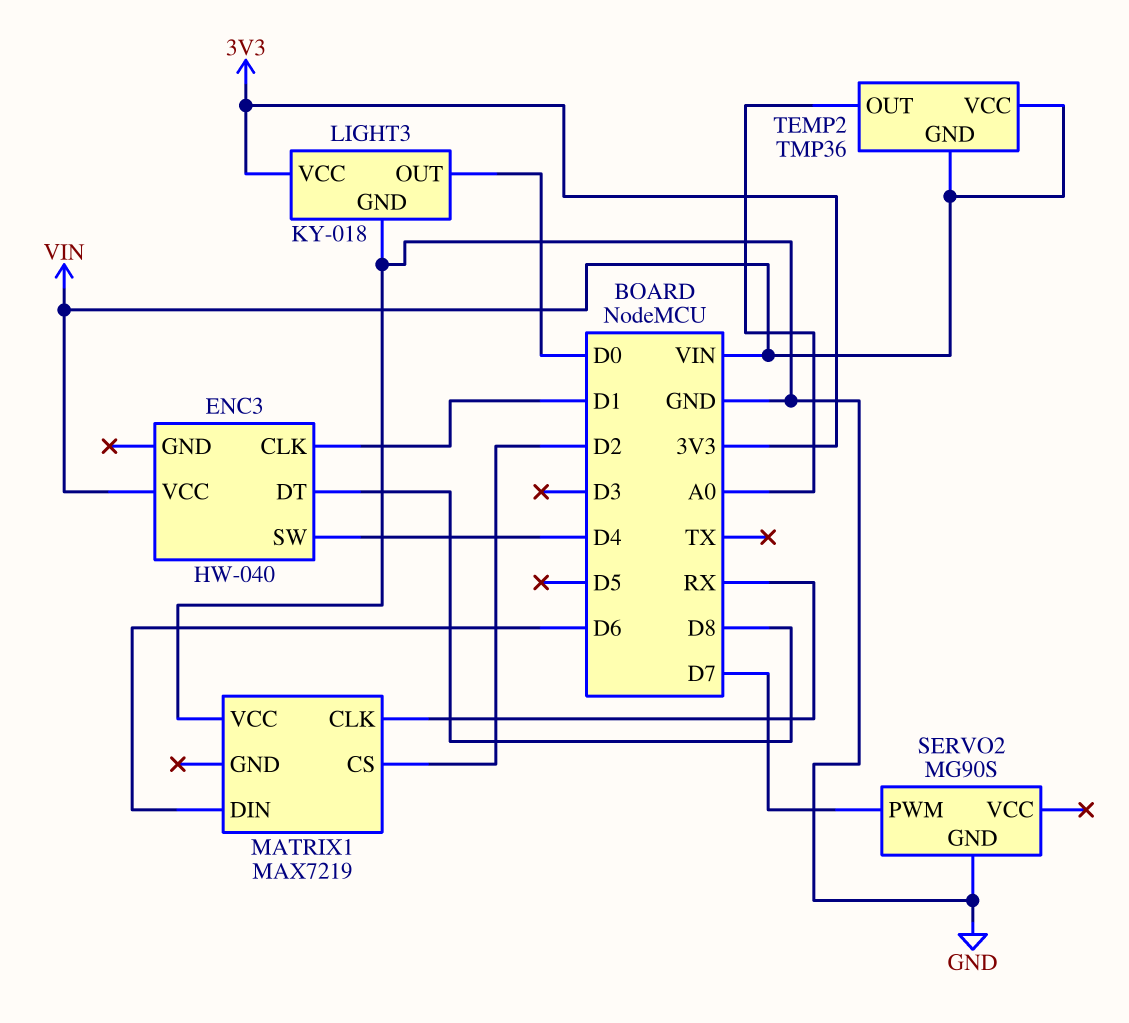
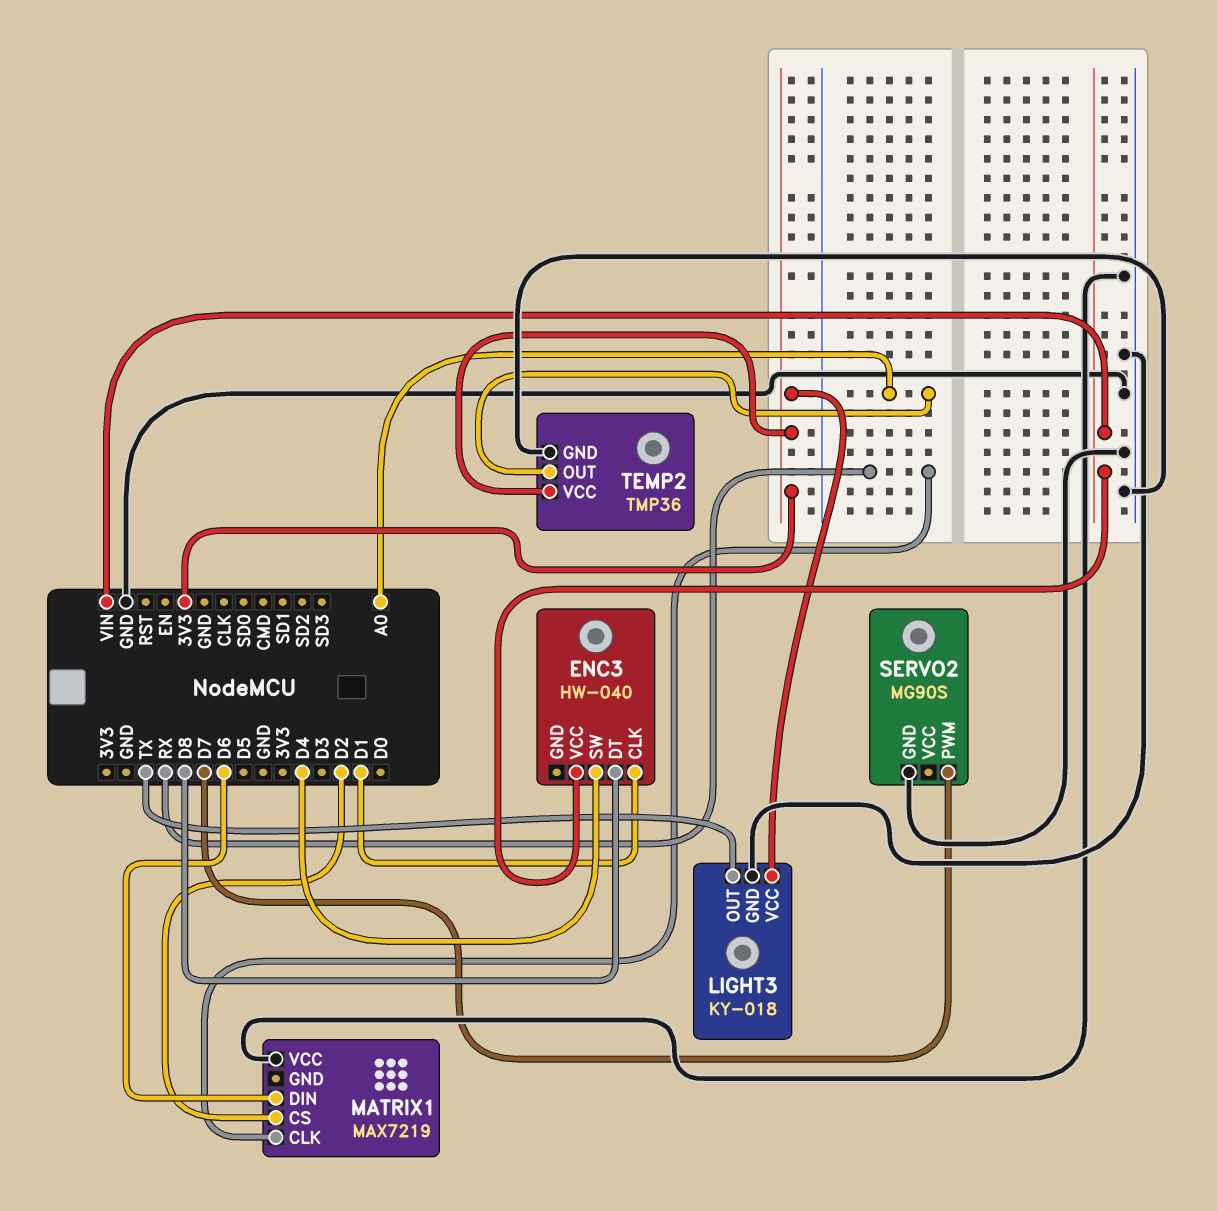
LIGHT3 pin OUT: D0 -> TX
TEMP2 pin GND: VIN -> GND
TEMP2 pin VCC: VIN -> 3V3

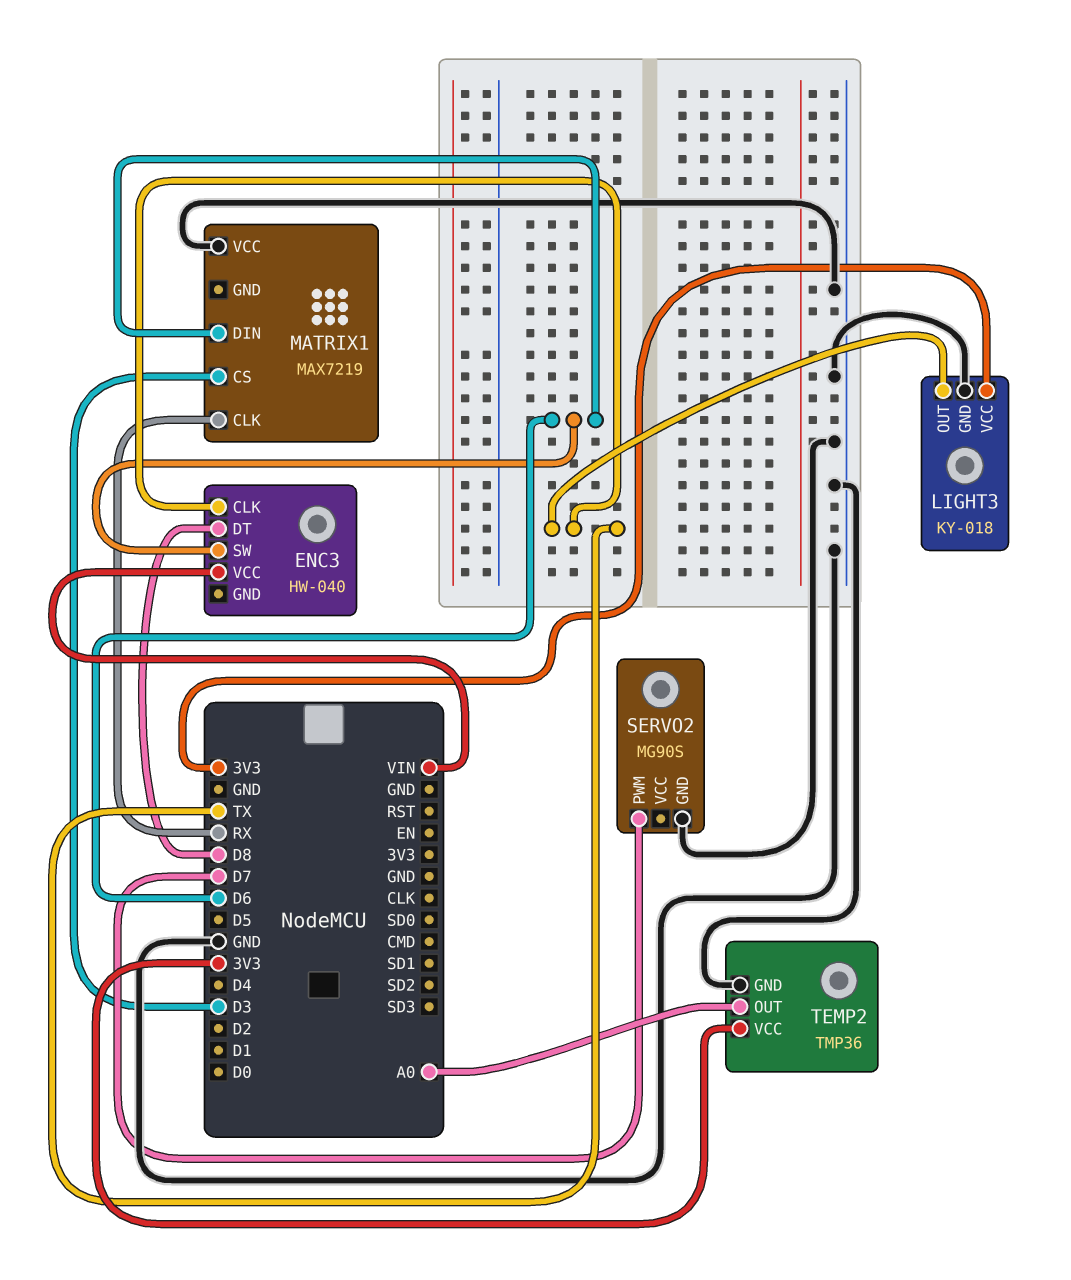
ENC3 pin CLK: D1 -> TX
ENC3 pin SW: D4 -> D6
MATRIX1 pin CS: D2 -> D3

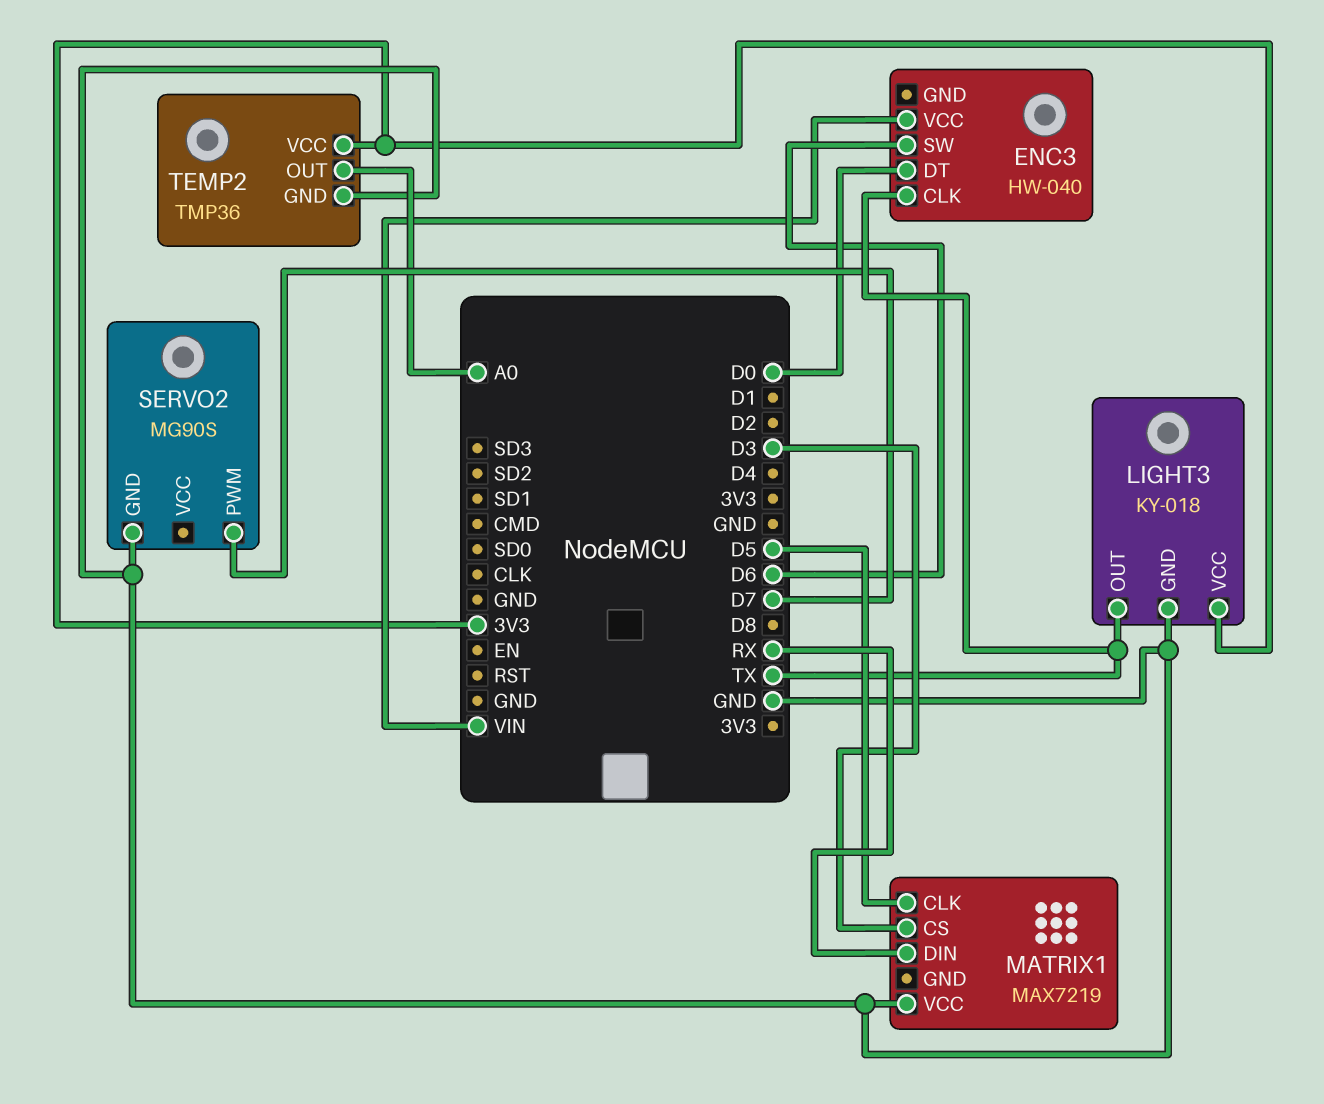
ENC3 pin DT: D8 -> D0
MATRIX1 pin CLK: RX -> D5
MATRIX1 pin DIN: D6 -> RX

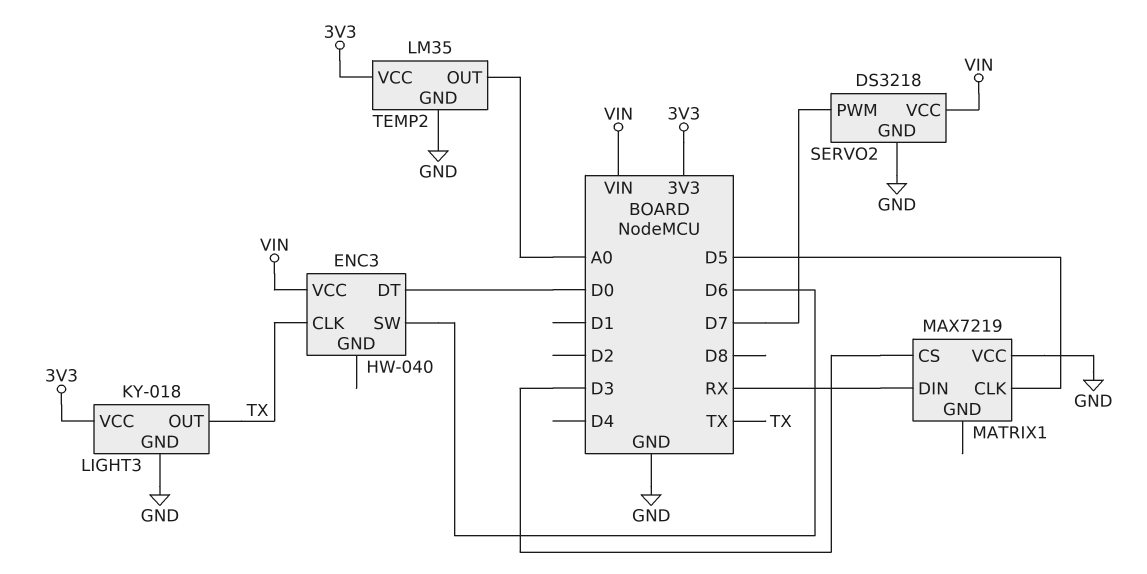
SERVO2: MG90S -> DS3218
SERVO2 pin VCC: none -> VIN
TEMP2: TMP36 -> LM35

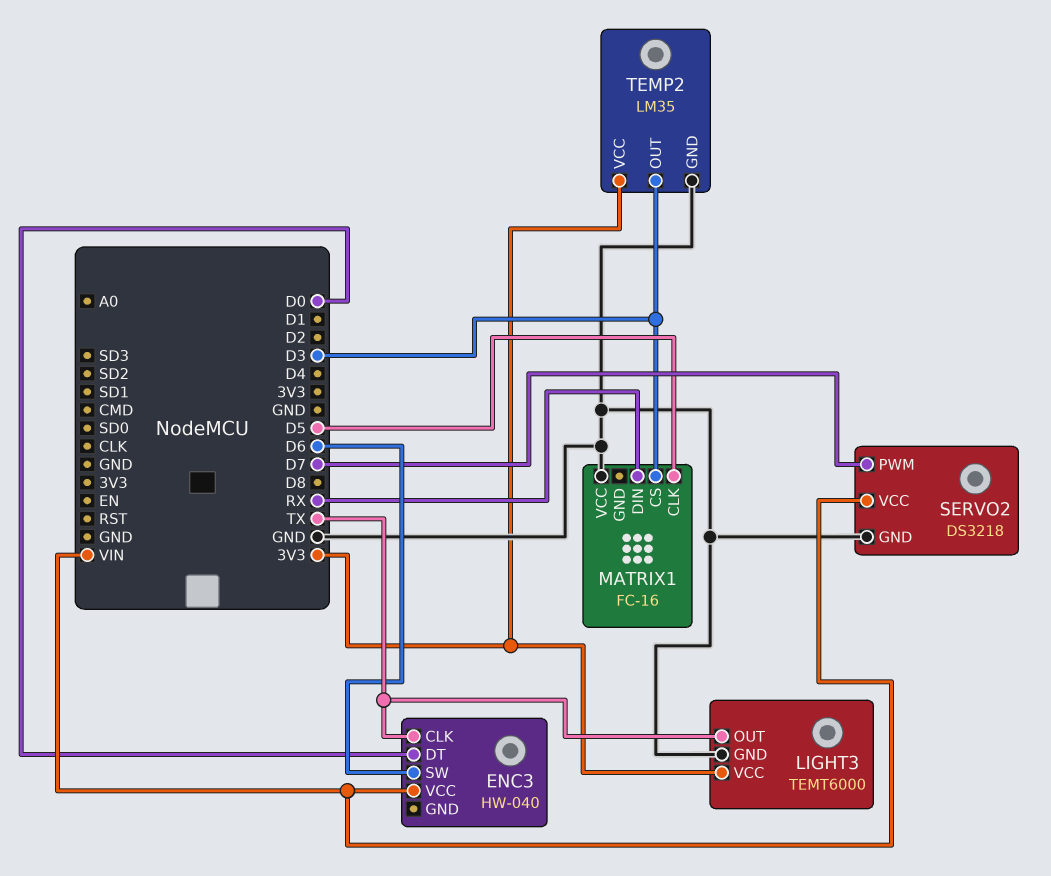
LIGHT3: KY-018 -> TEMT6000
MATRIX1: MAX7219 -> FC-16
TEMP2 pin OUT: A0 -> D3

